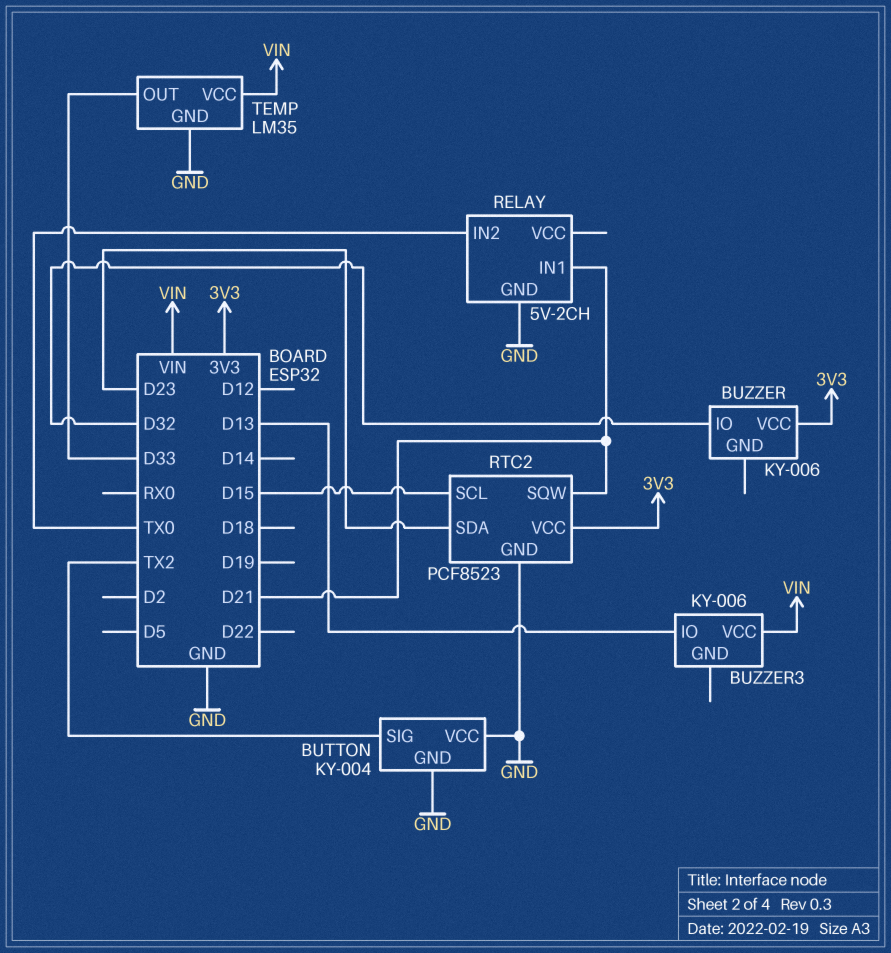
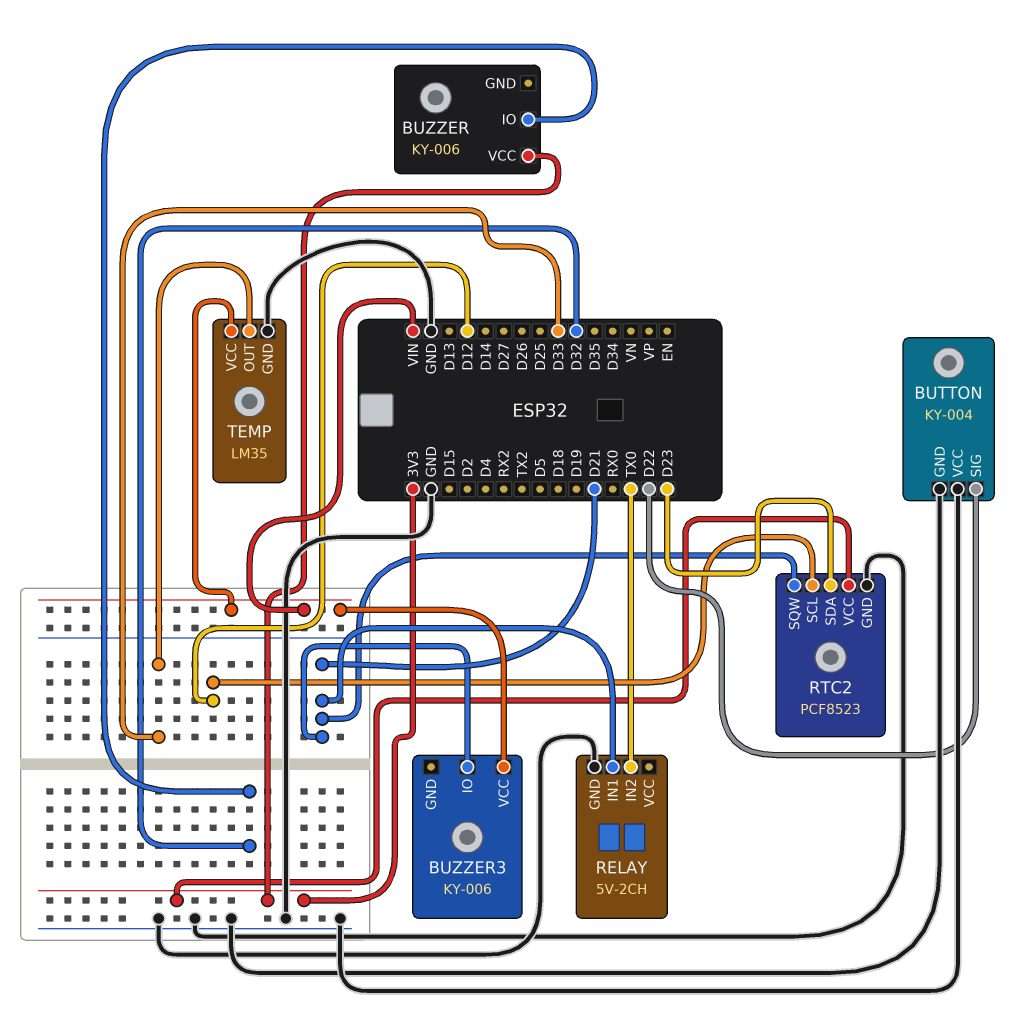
BUTTON pin SIG: TX2 -> D22
BUZZER3 pin IO: D13 -> D21
RTC2 pin SCL: D15 -> D12

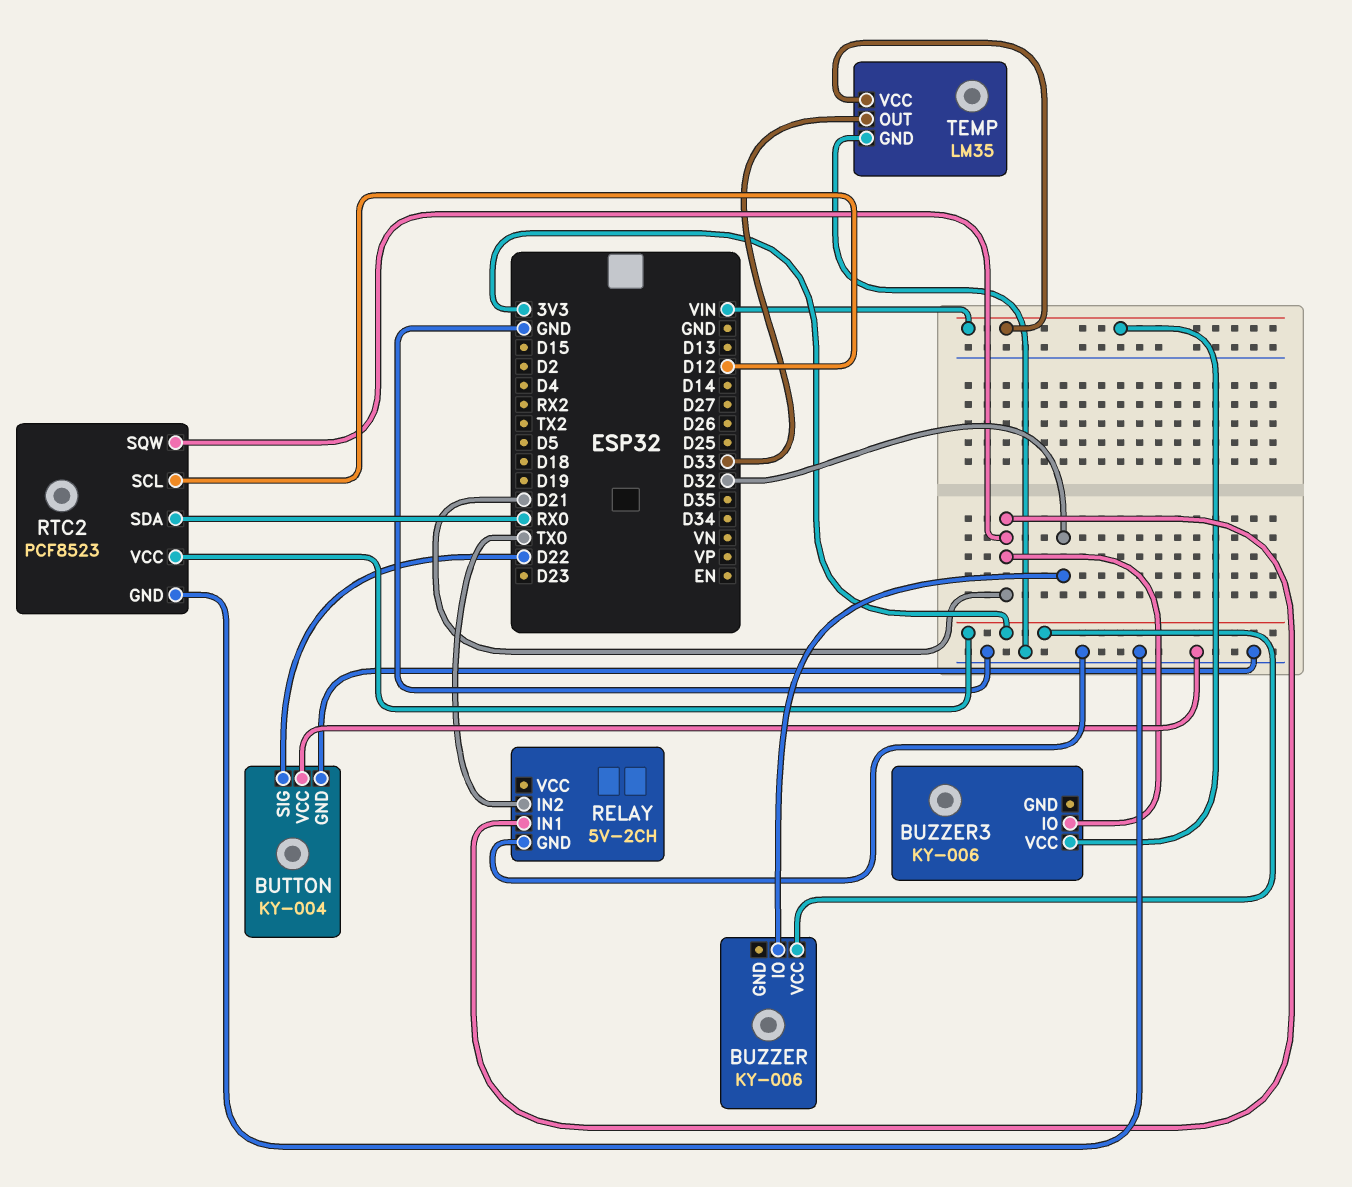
RTC2 pin SDA: D23 -> RX0

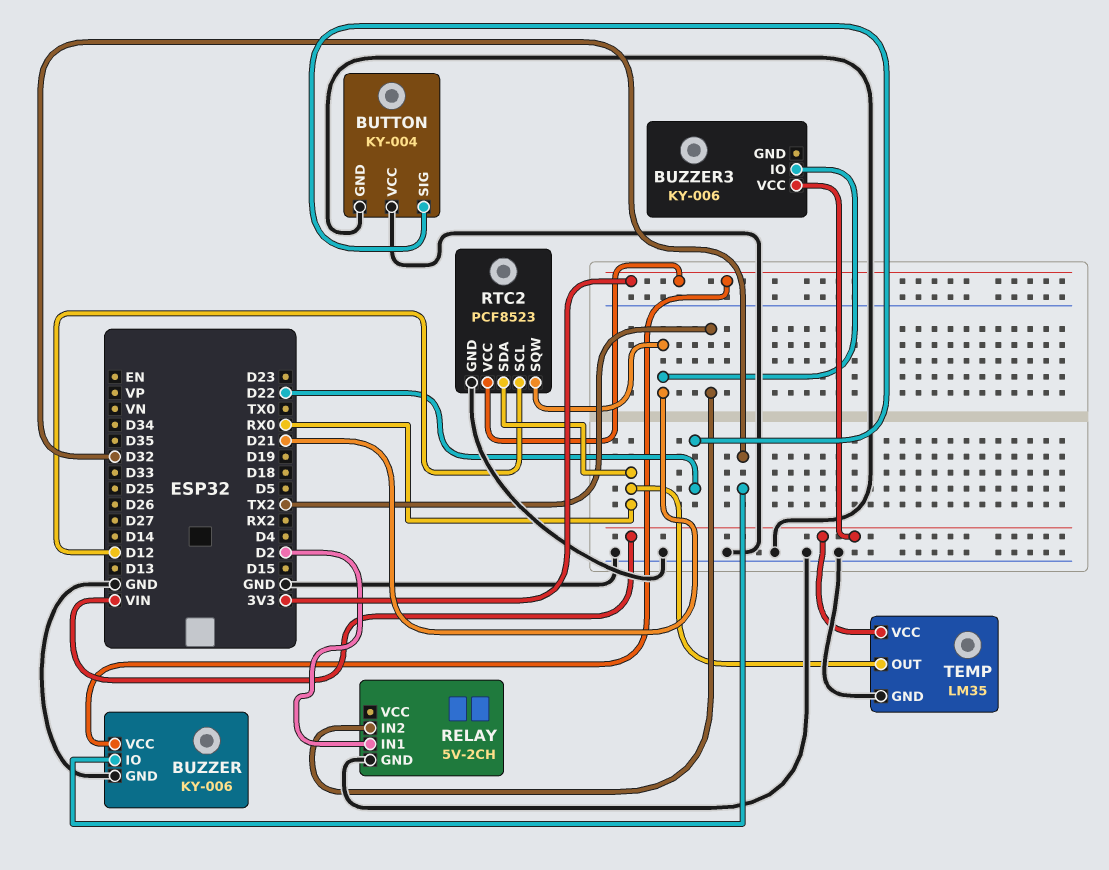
BUZZER pin GND: none -> GND
RELAY pin IN1: D21 -> D2
RELAY pin IN2: TX0 -> TX2
TEMP pin OUT: D33 -> RX0

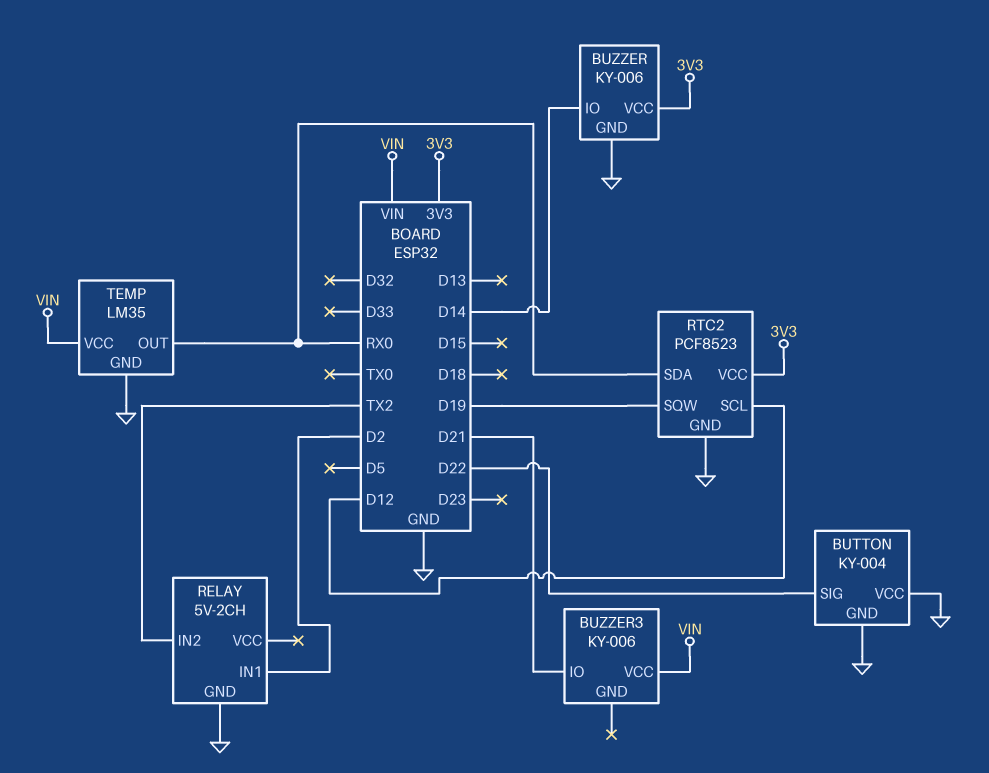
BUZZER pin IO: D32 -> D14
RTC2 pin SQW: D21 -> D19

